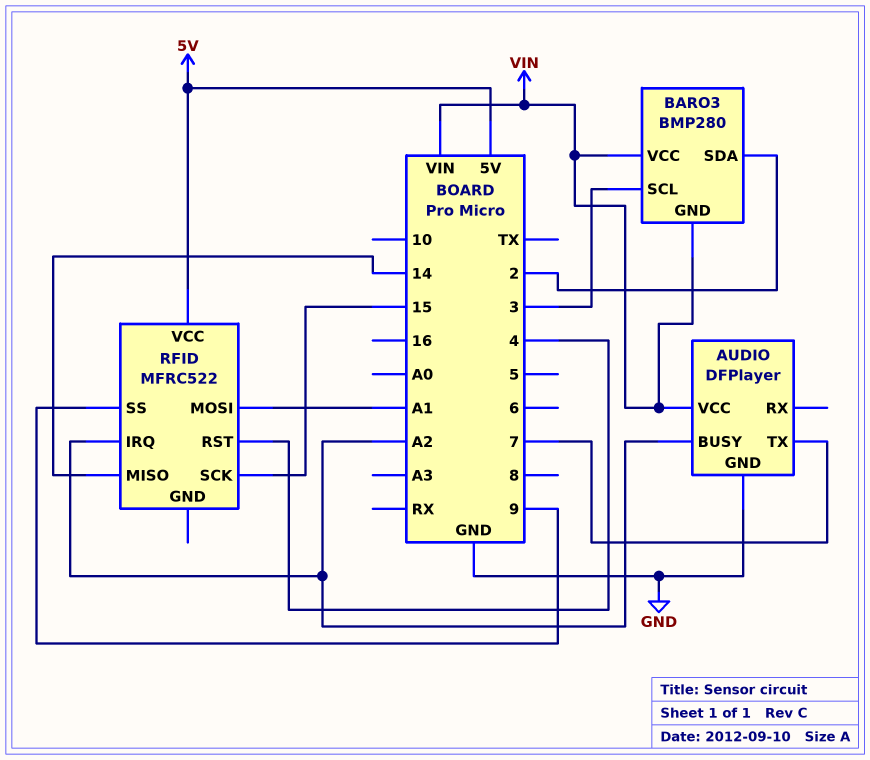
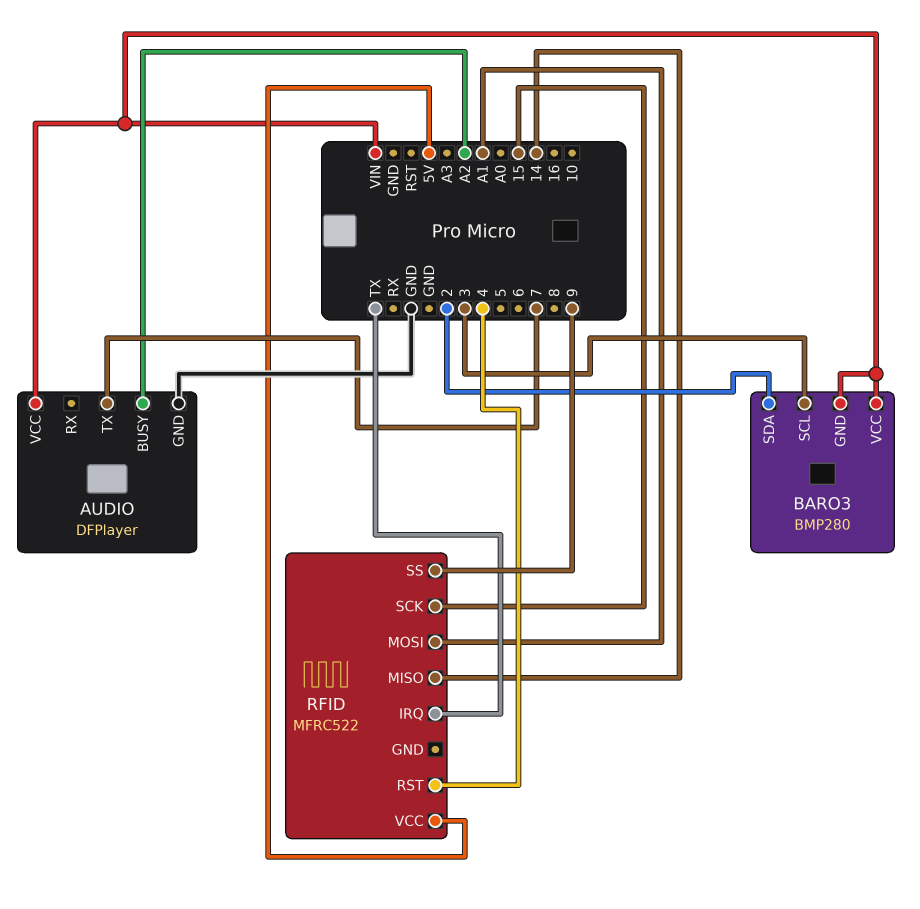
RFID pin IRQ: A2 -> TX

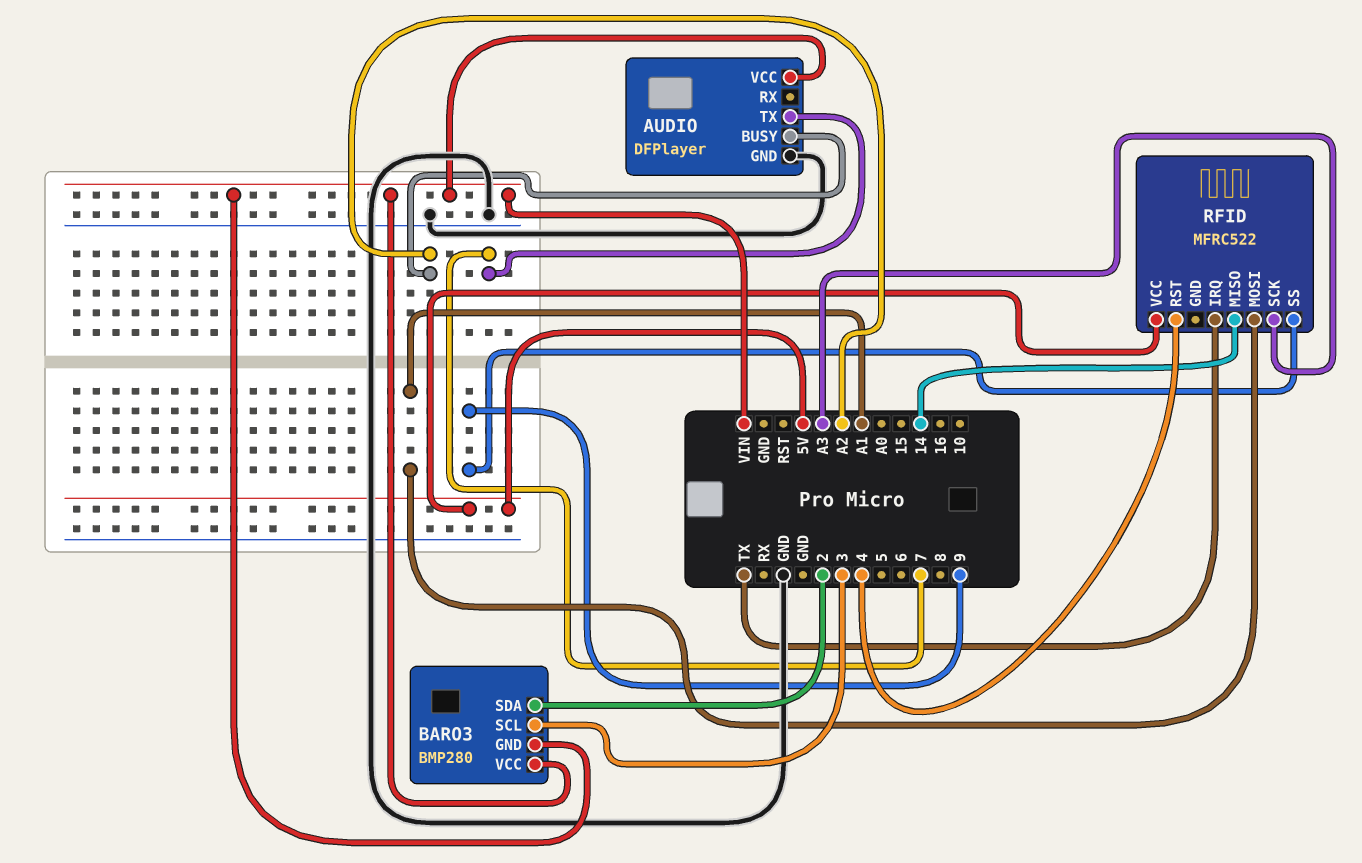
RFID pin SCK: 15 -> A3

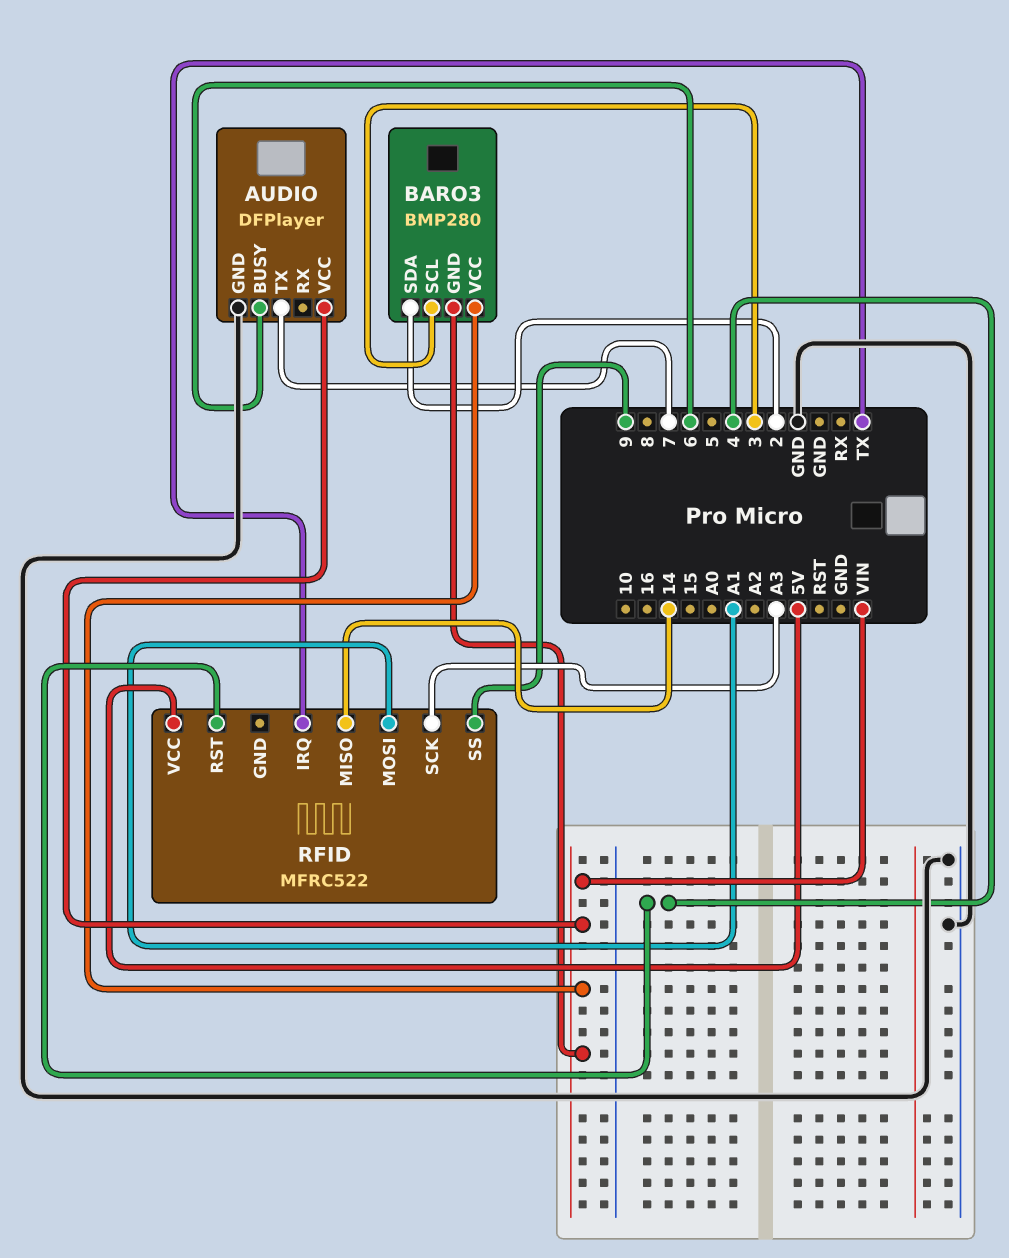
AUDIO pin BUSY: A2 -> 6

